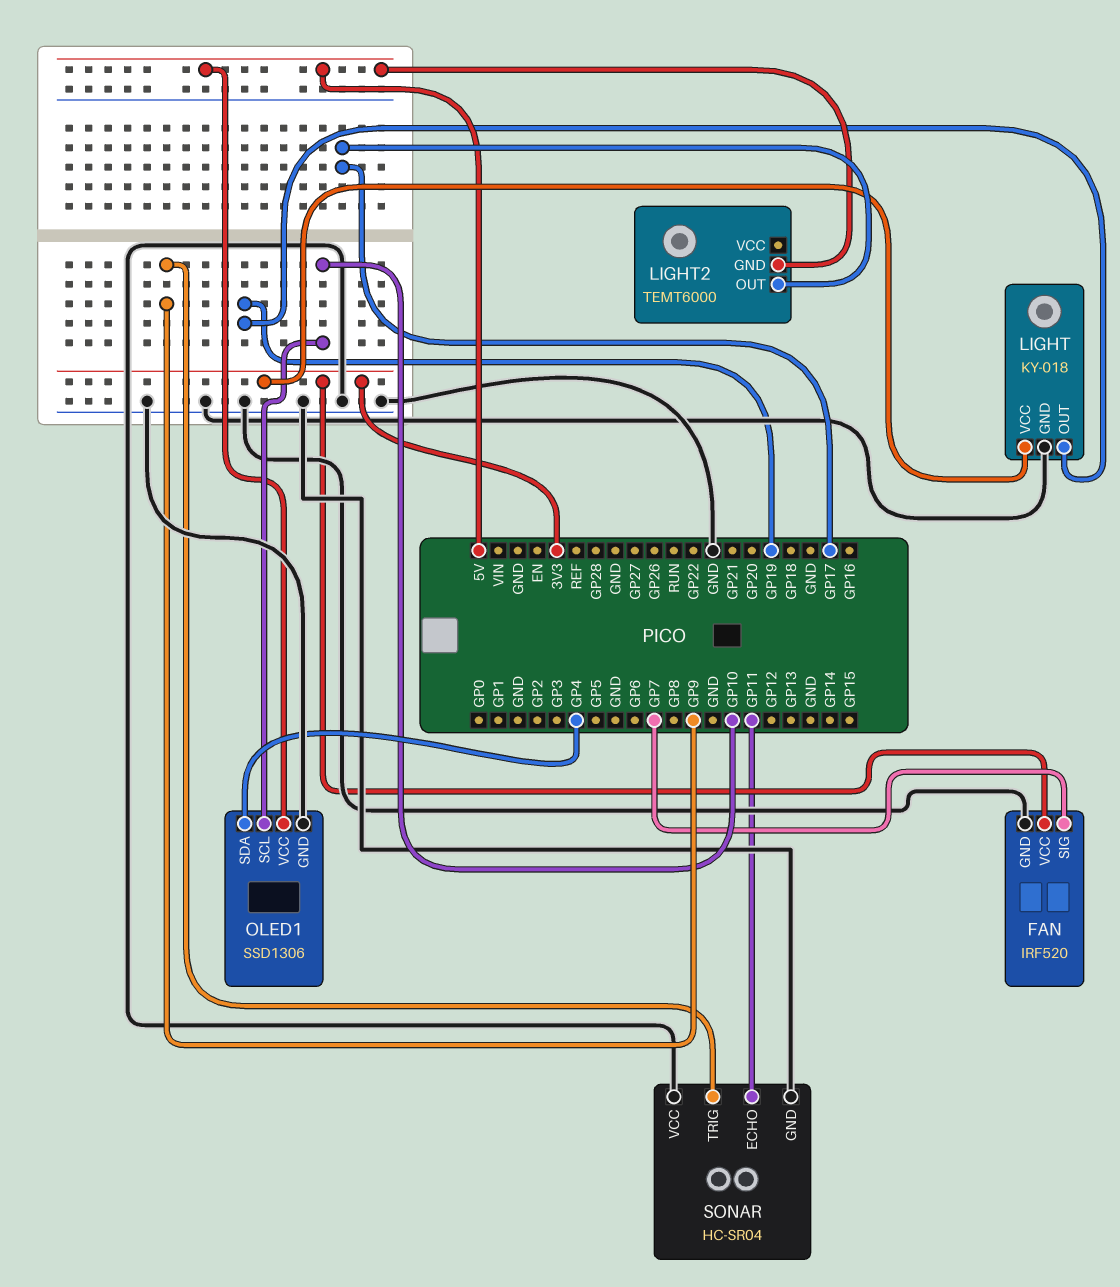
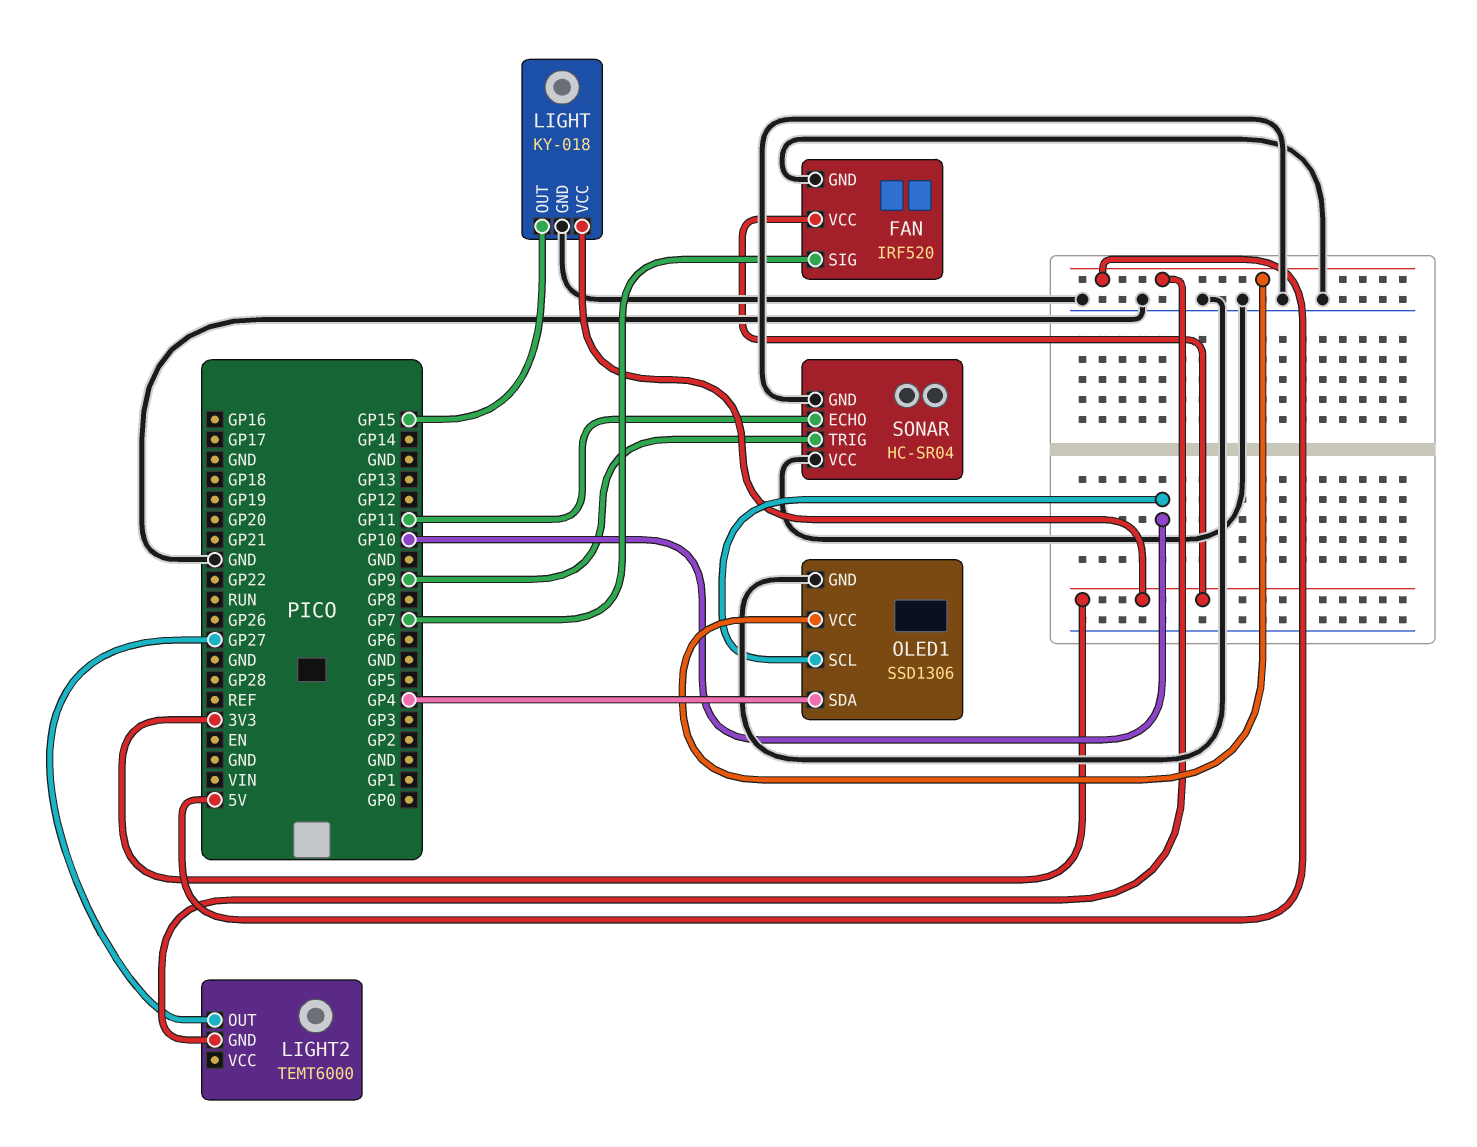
LIGHT pin OUT: GP19 -> GP15
LIGHT2 pin OUT: GP17 -> GP27

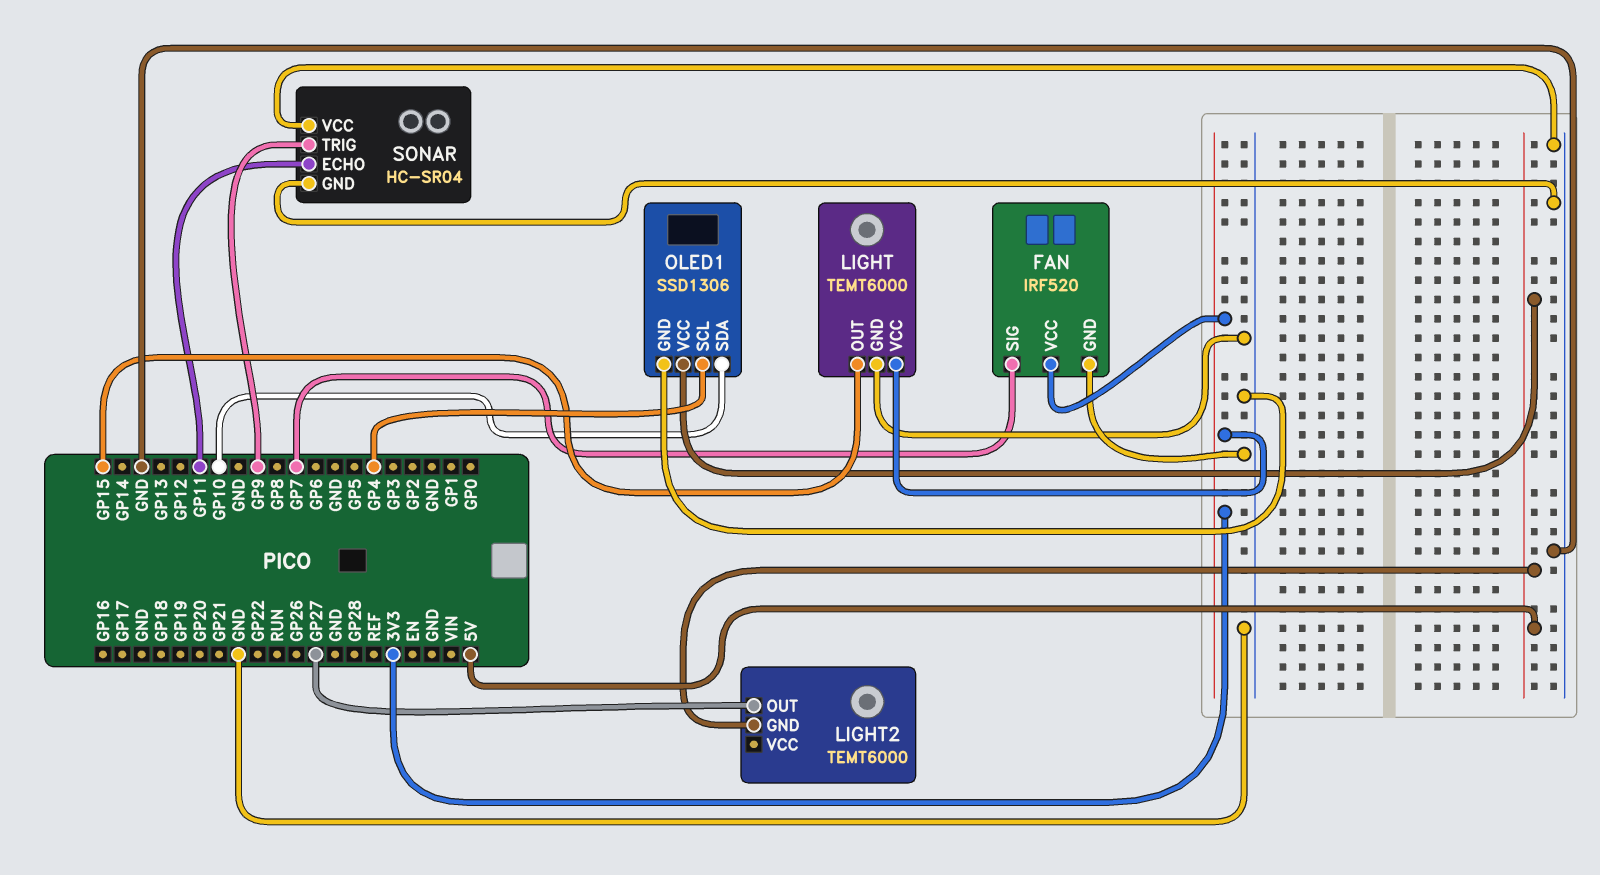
LIGHT: KY-018 -> TEMT6000
OLED1 pin SCL: GP10 -> GP4
OLED1 pin SDA: GP4 -> GP10

